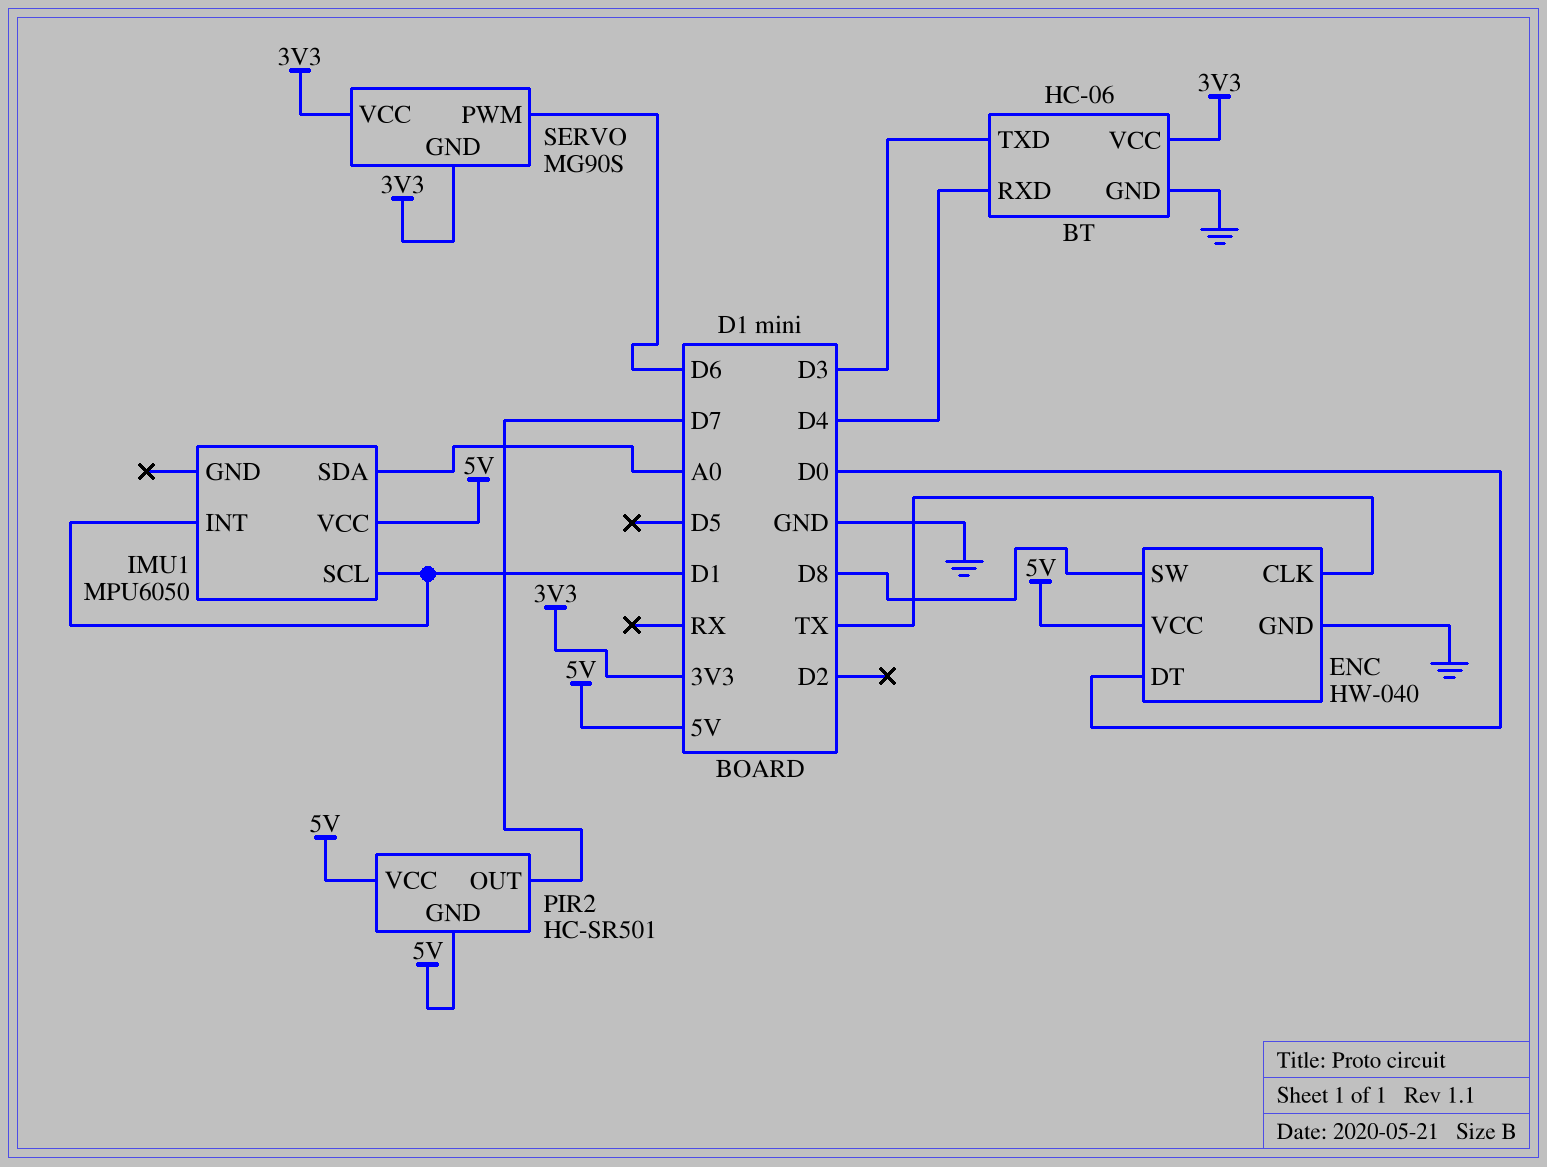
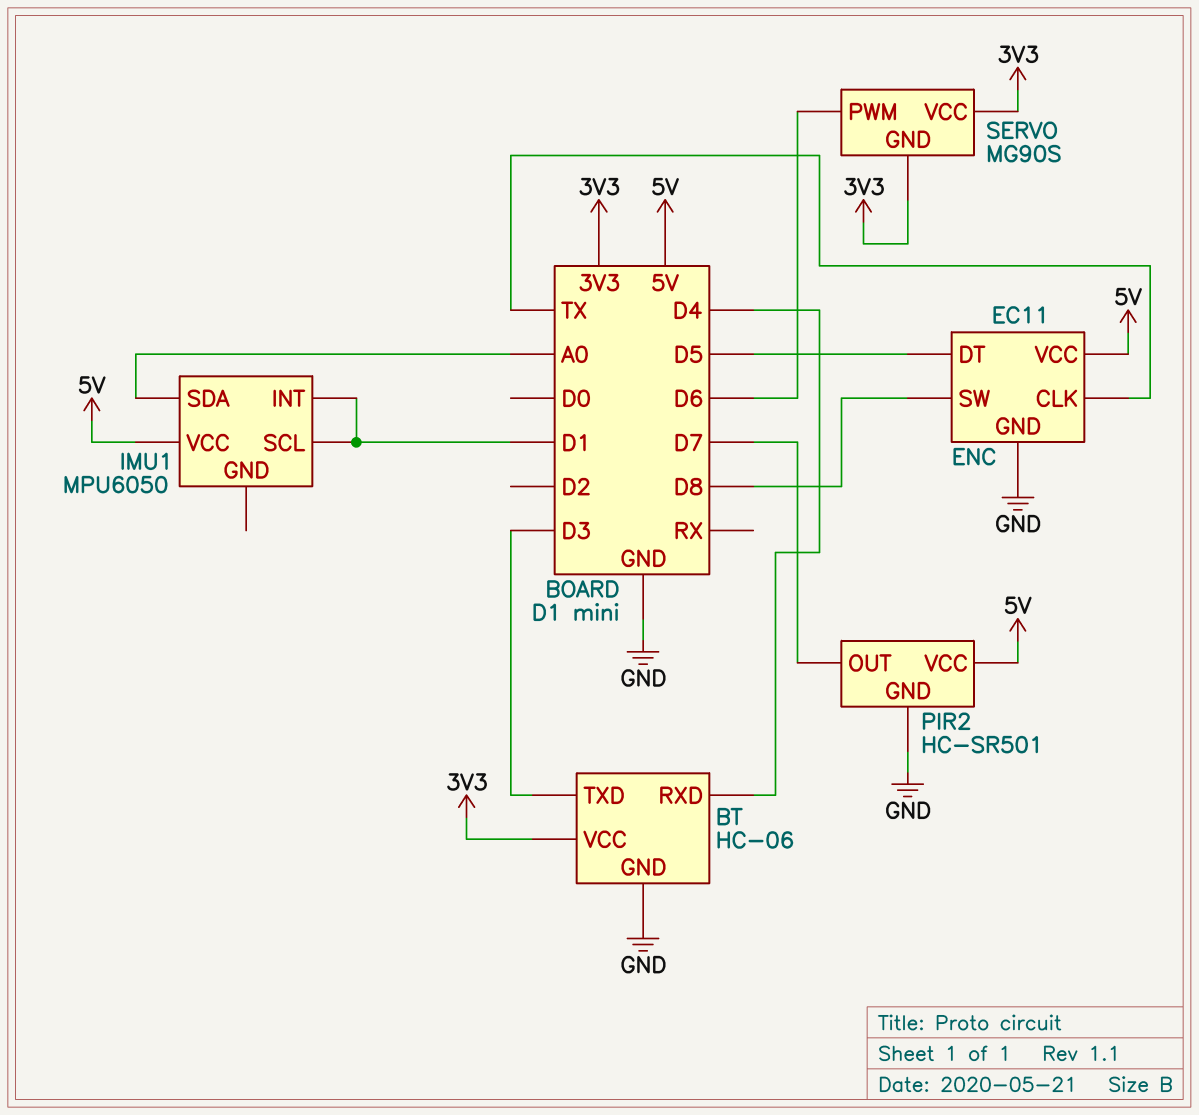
ENC: HW-040 -> EC11
ENC pin DT: D0 -> D5
PIR2 pin GND: 5V -> GND

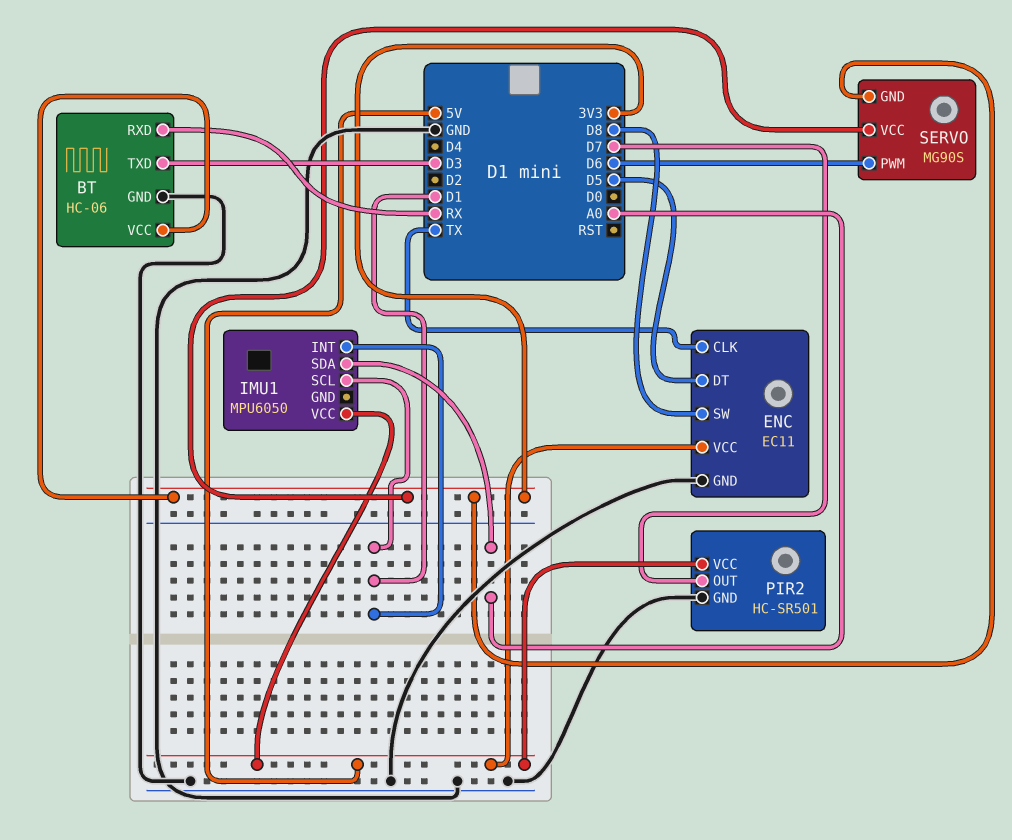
BT pin RXD: D4 -> RX

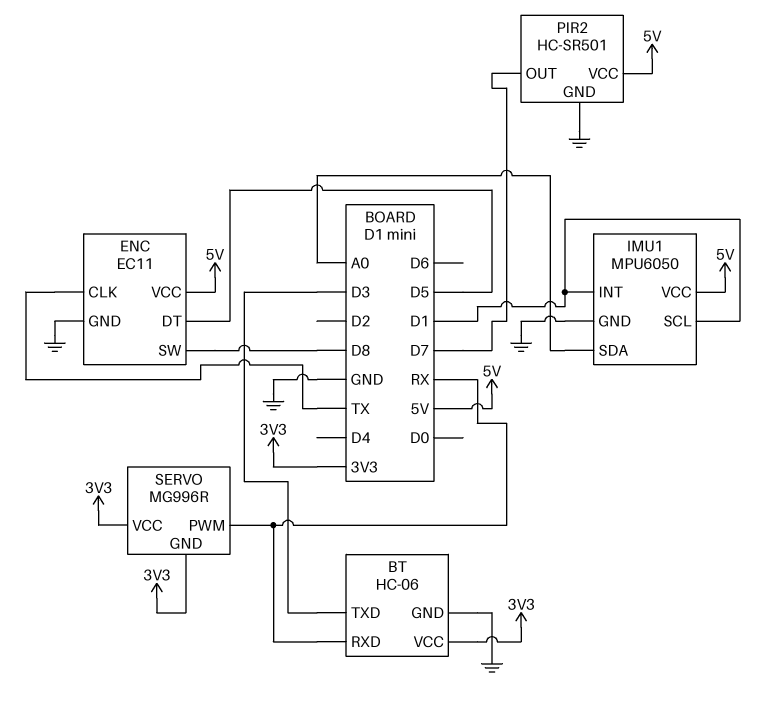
IMU1 pin GND: none -> GND
SERVO: MG90S -> MG996R
SERVO pin PWM: D6 -> RX

